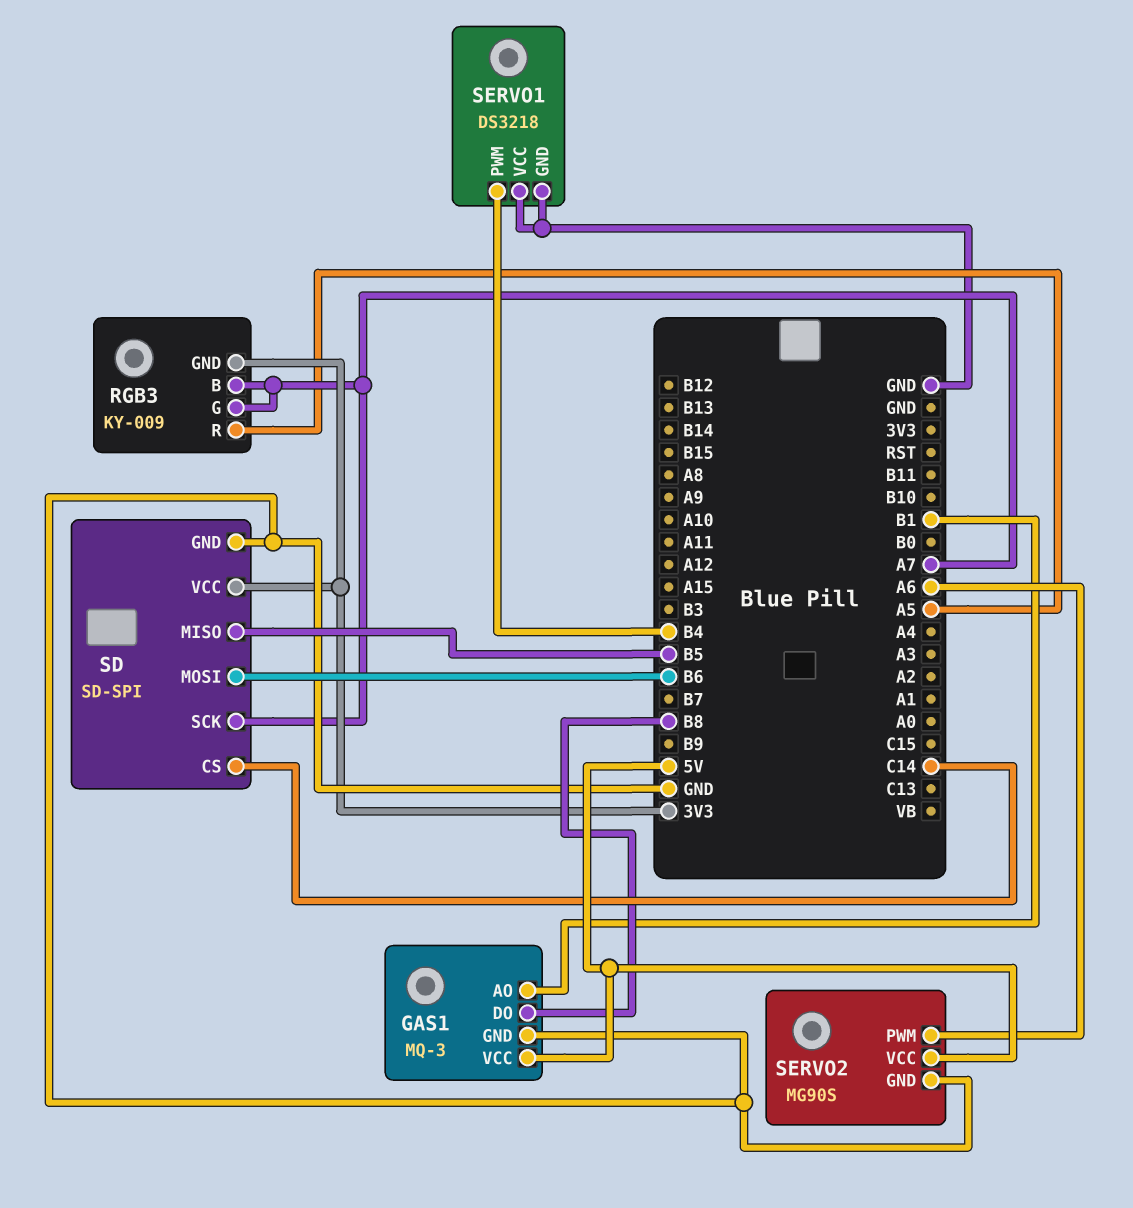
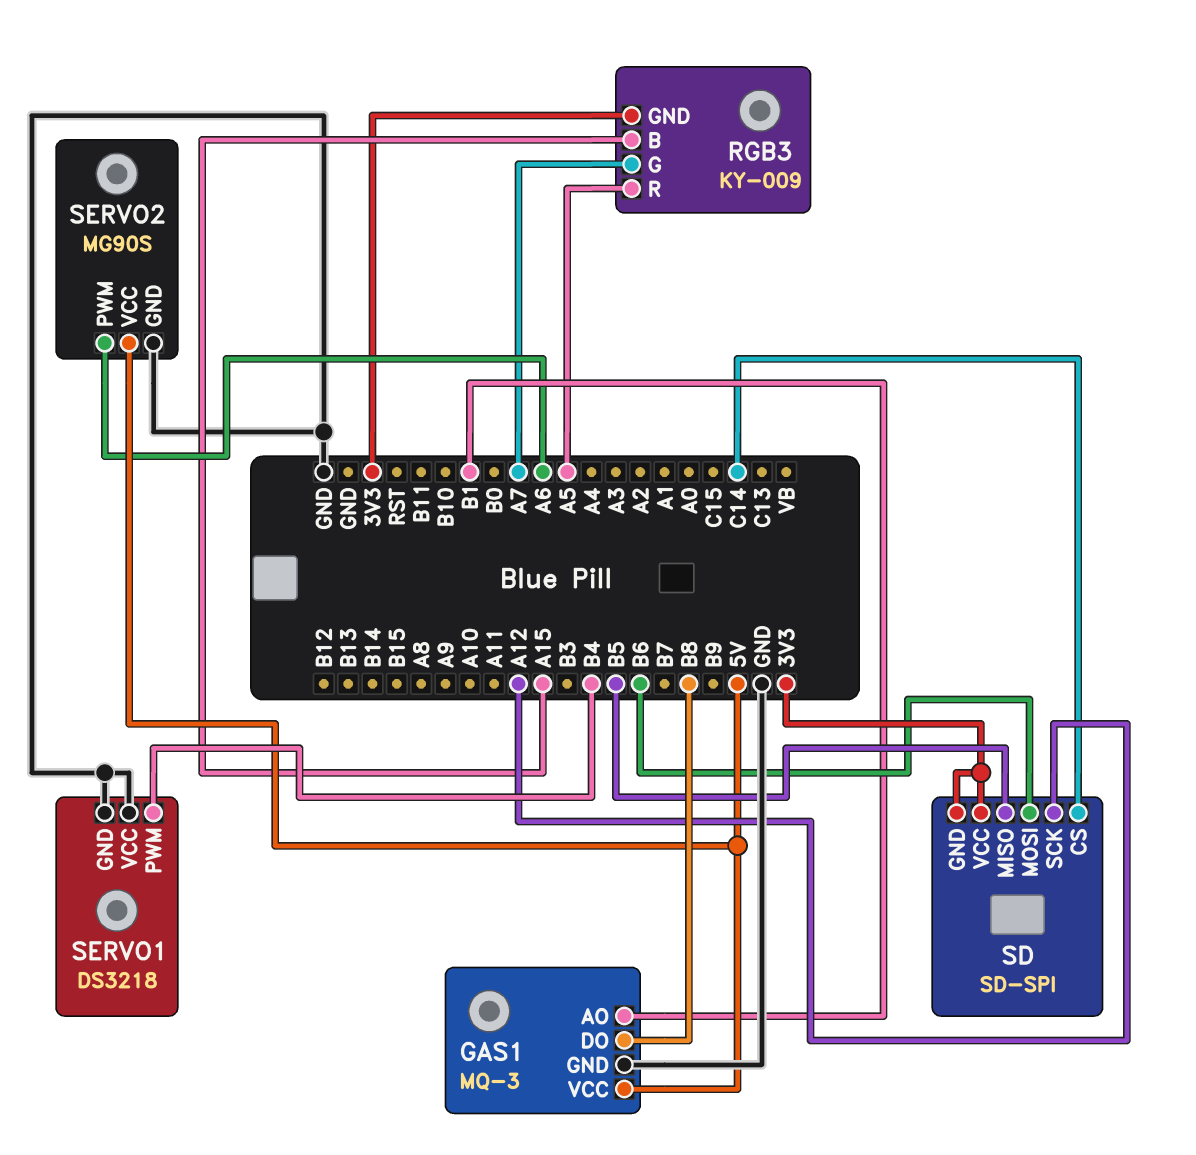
RGB3 pin B: A7 -> A15
SD pin GND: GND -> 3V3
SD pin SCK: A7 -> A12

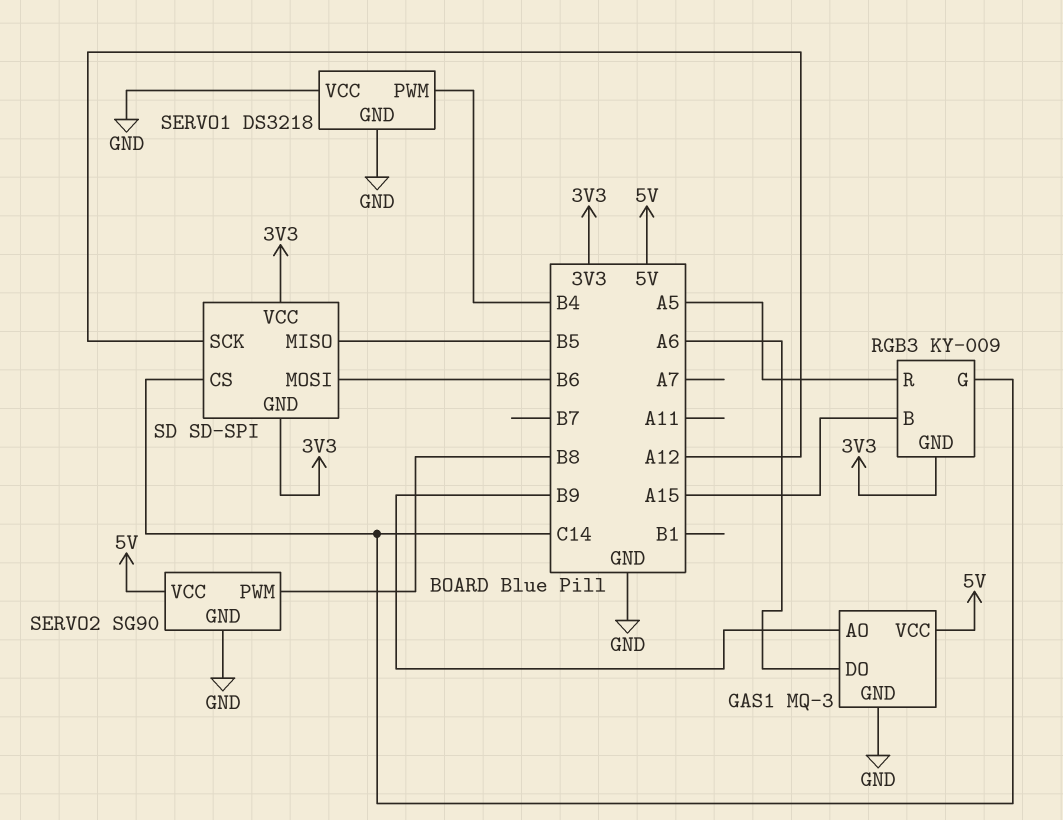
GAS1 pin AO: B1 -> B9
GAS1 pin DO: B8 -> A6
RGB3 pin G: A7 -> C14
SERVO2: MG90S -> SG90
SERVO2 pin PWM: A6 -> B8

